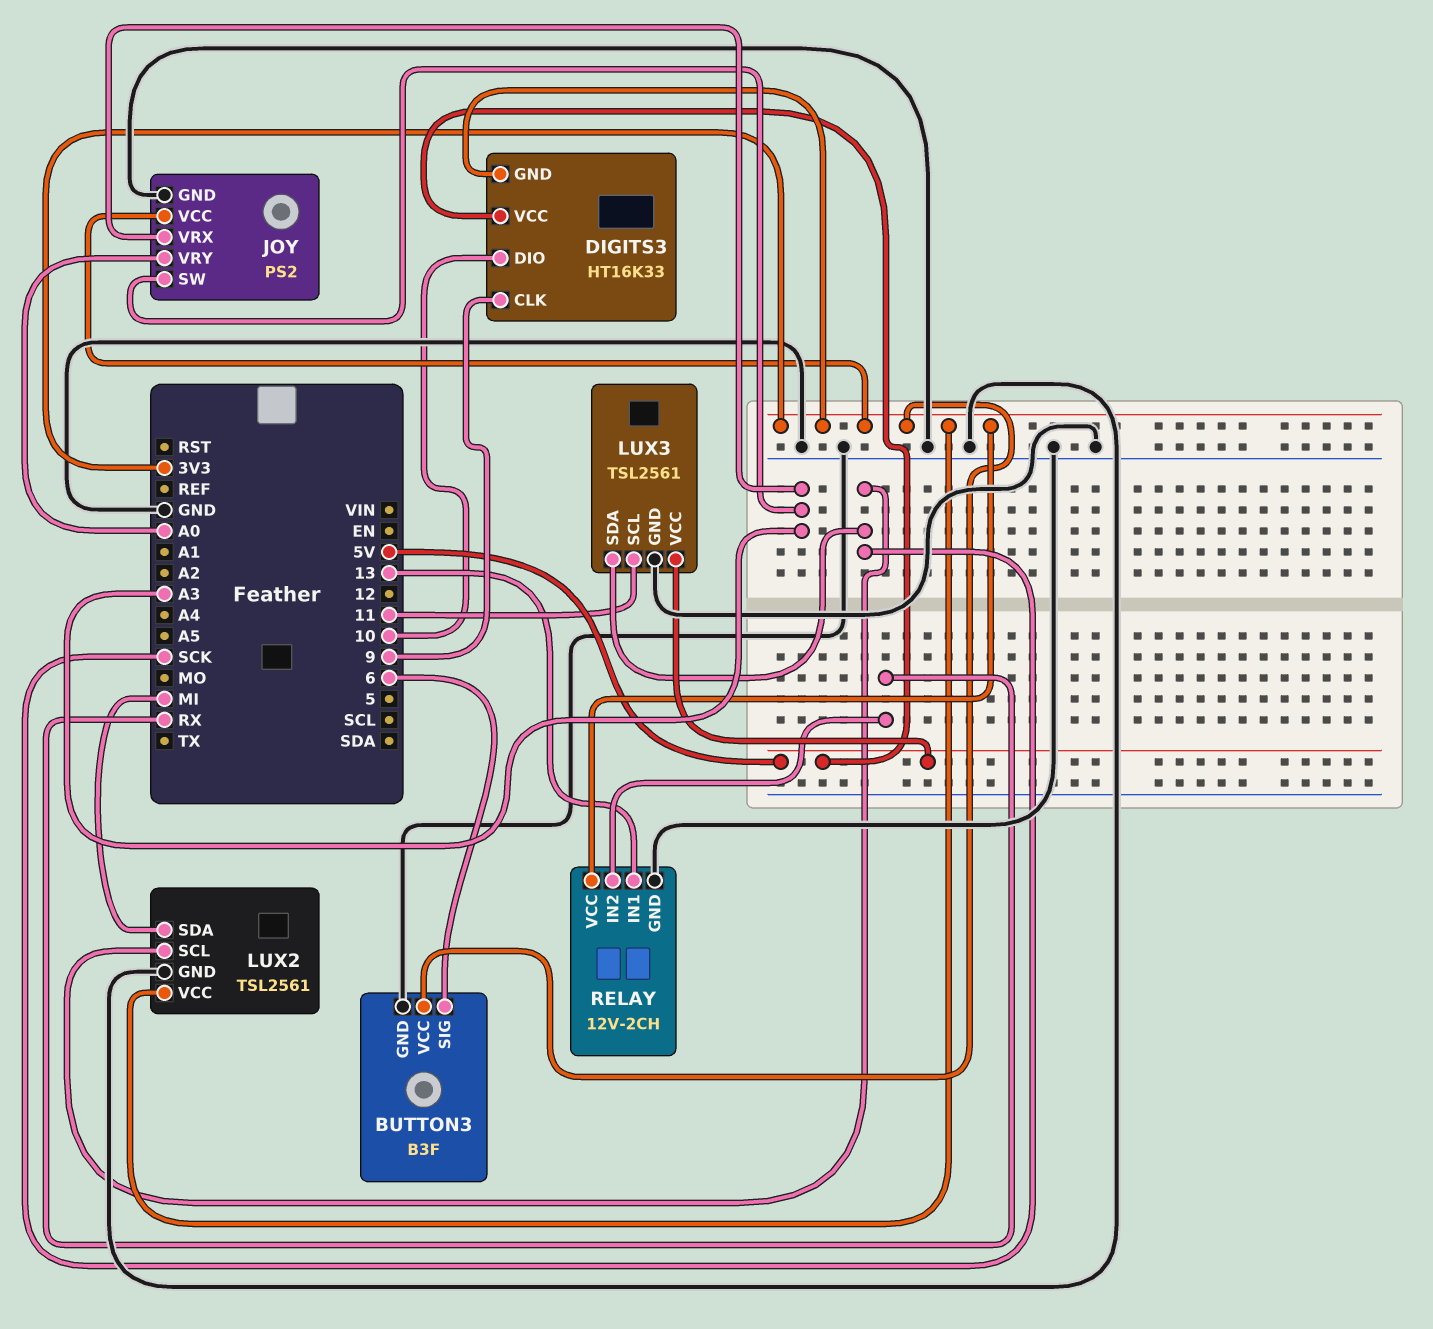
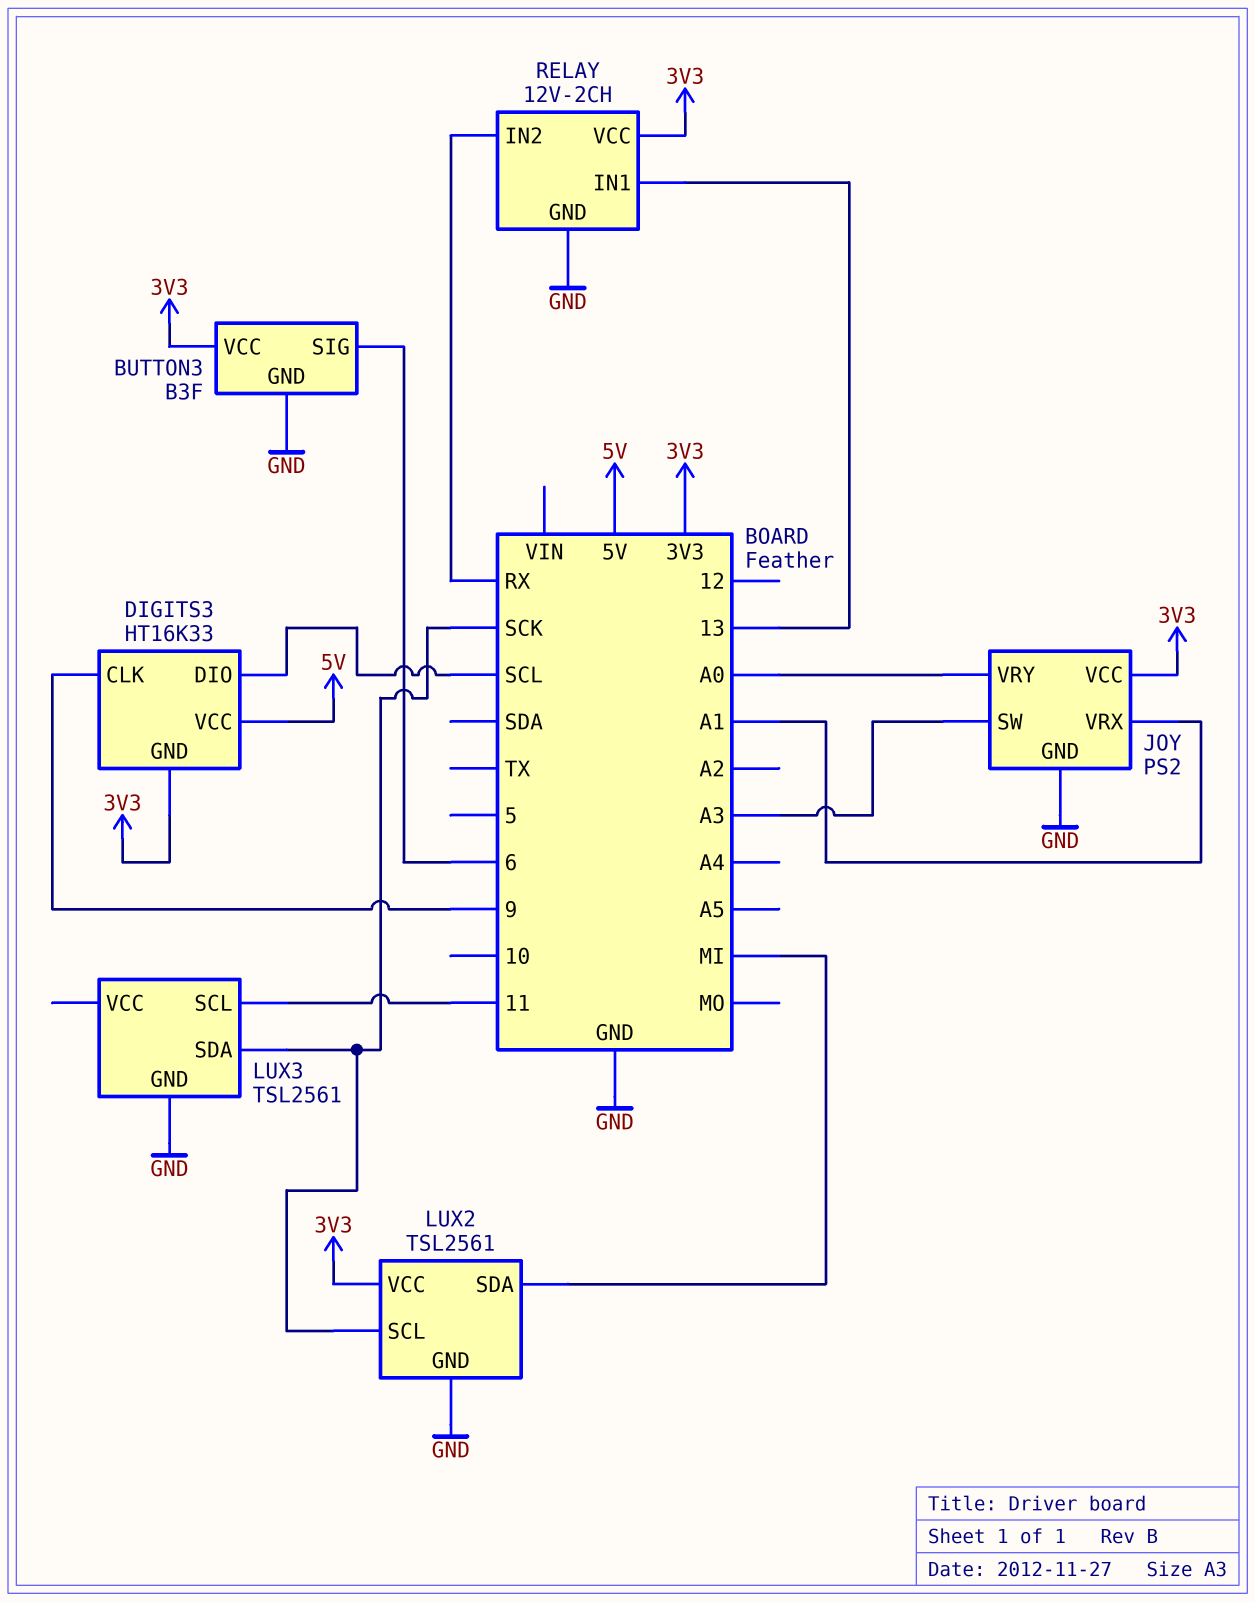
DIGITS3 pin DIO: 10 -> SCL
JOY pin VRX: A3 -> A1
LUX3 pin VCC: 5V -> none

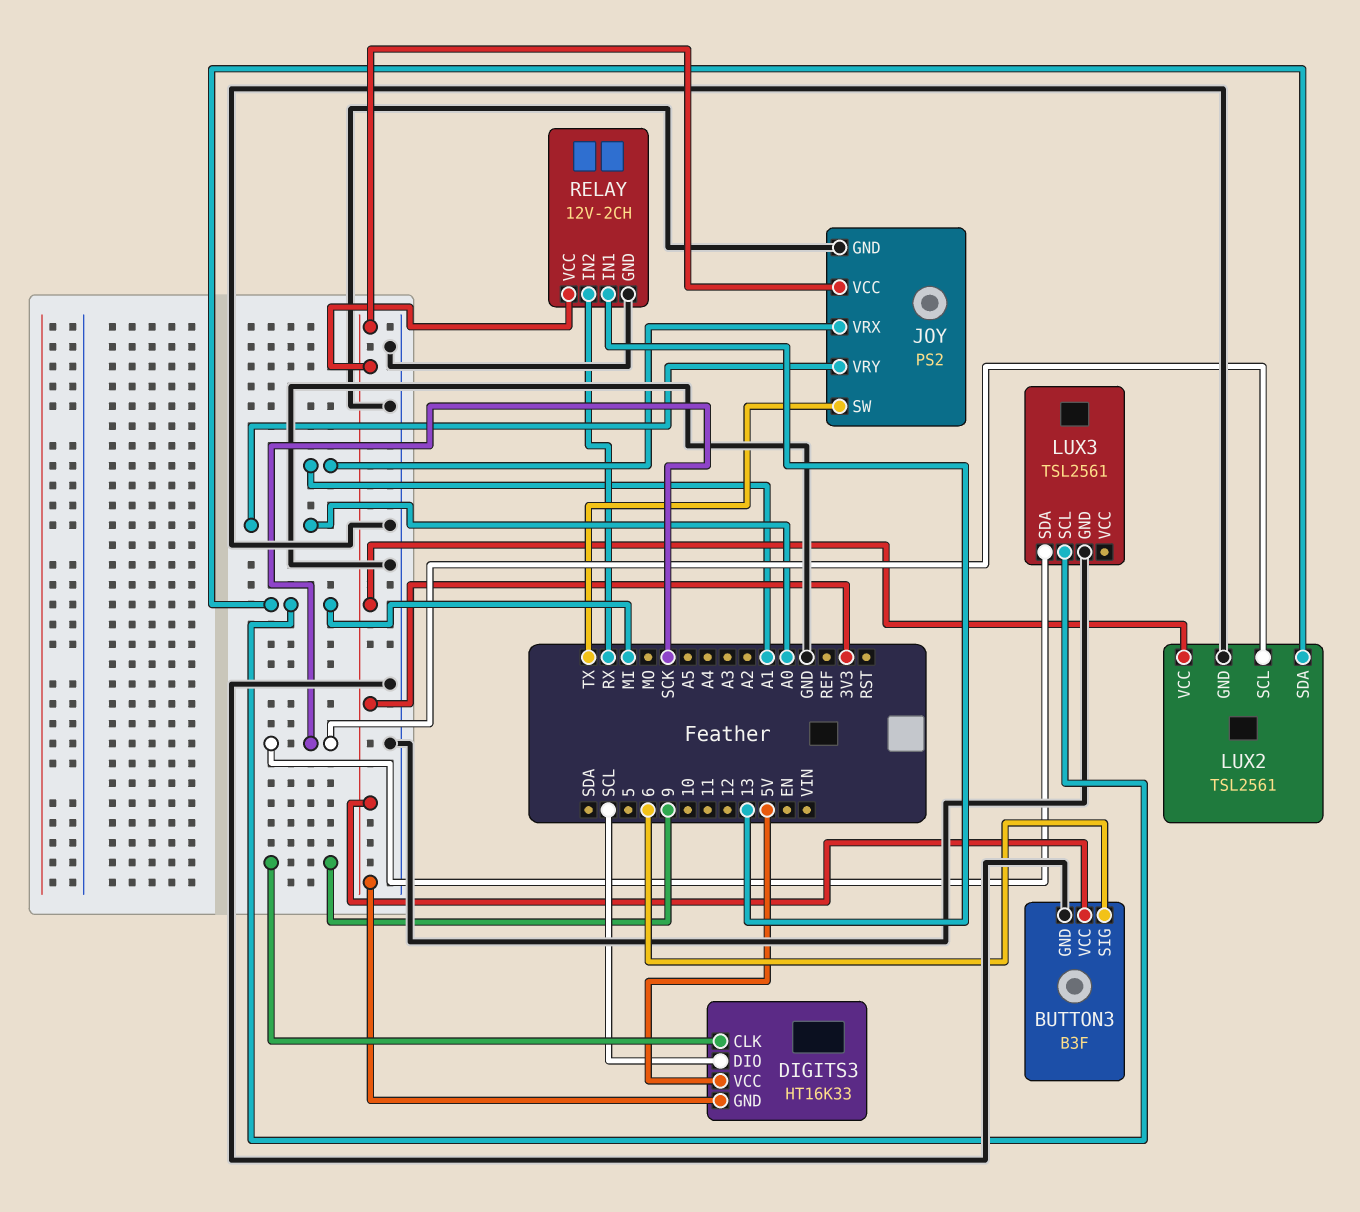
JOY pin SW: A3 -> TX
LUX3 pin SCL: 11 -> MI

